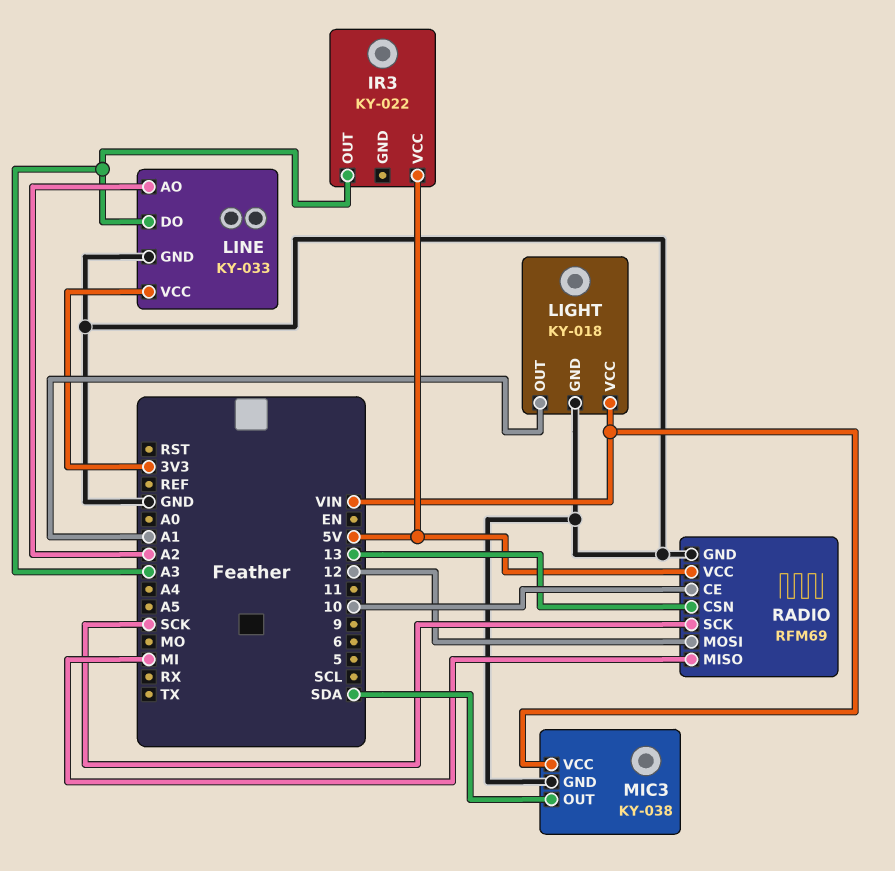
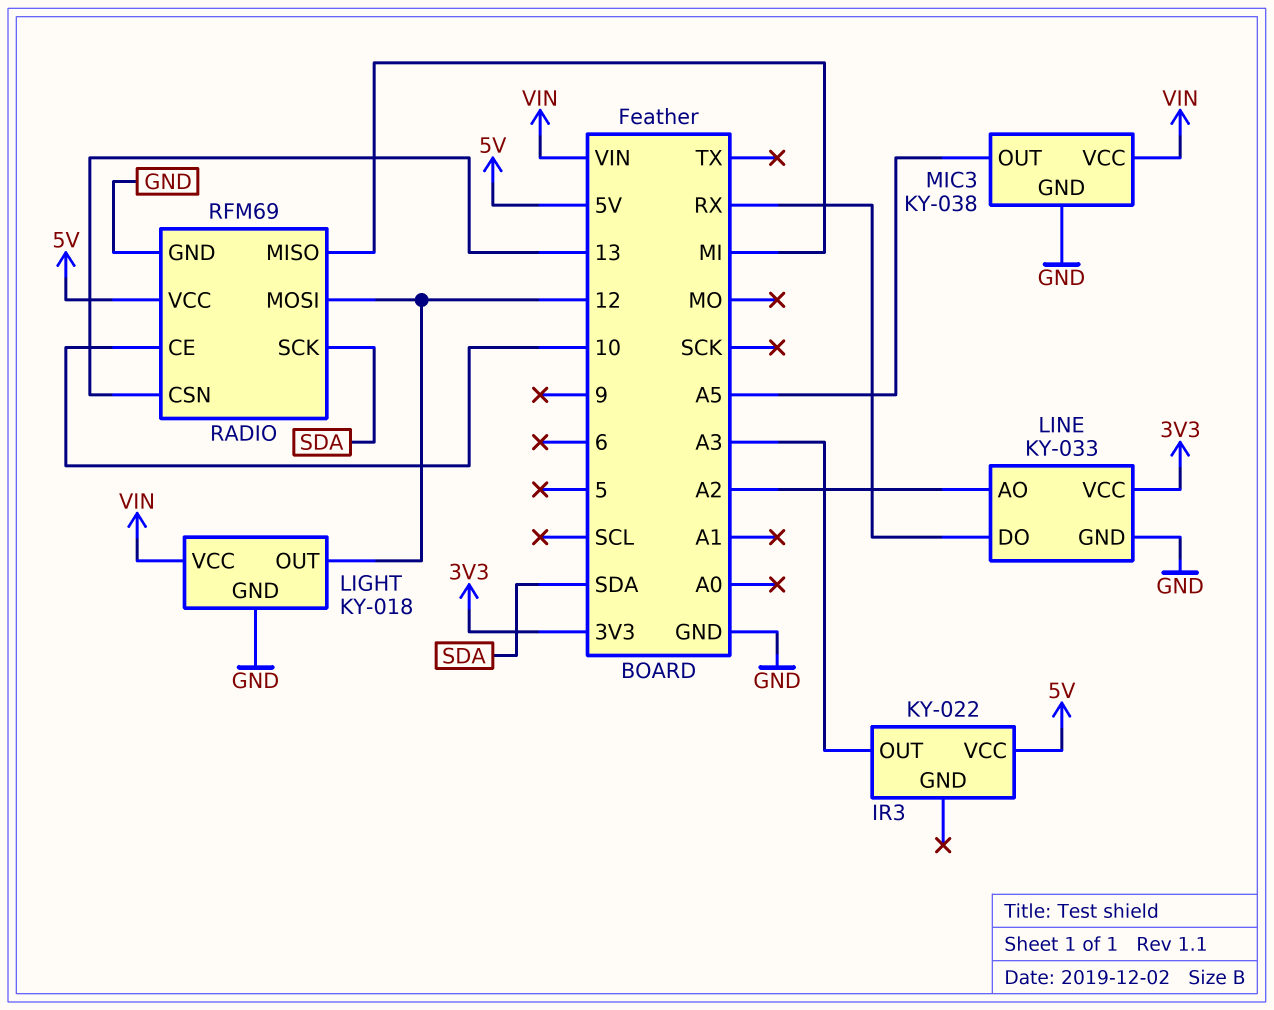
LIGHT pin OUT: A1 -> 12
LINE pin DO: A3 -> RX
MIC3 pin OUT: SDA -> A5
RADIO pin SCK: SCK -> SDA

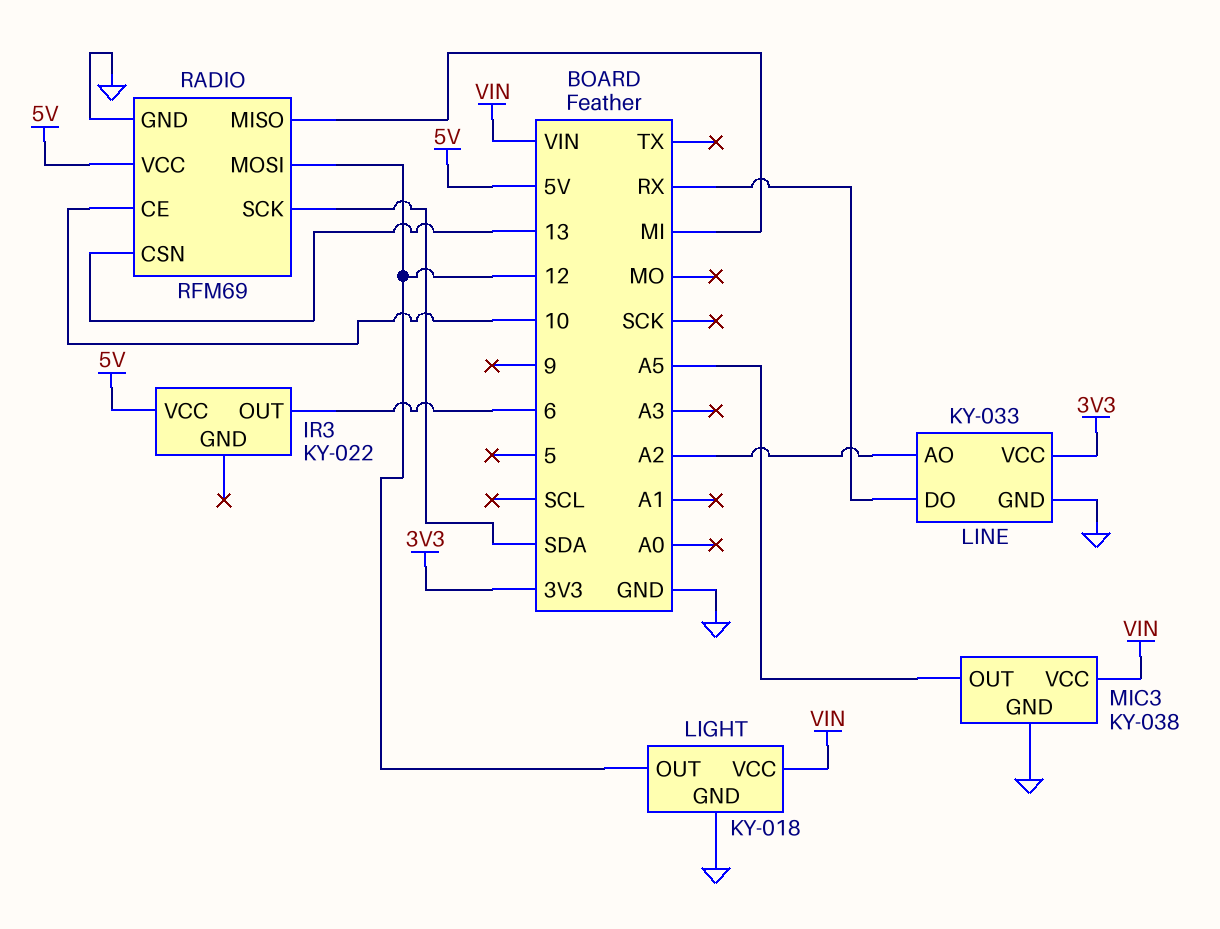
IR3 pin OUT: A3 -> 6

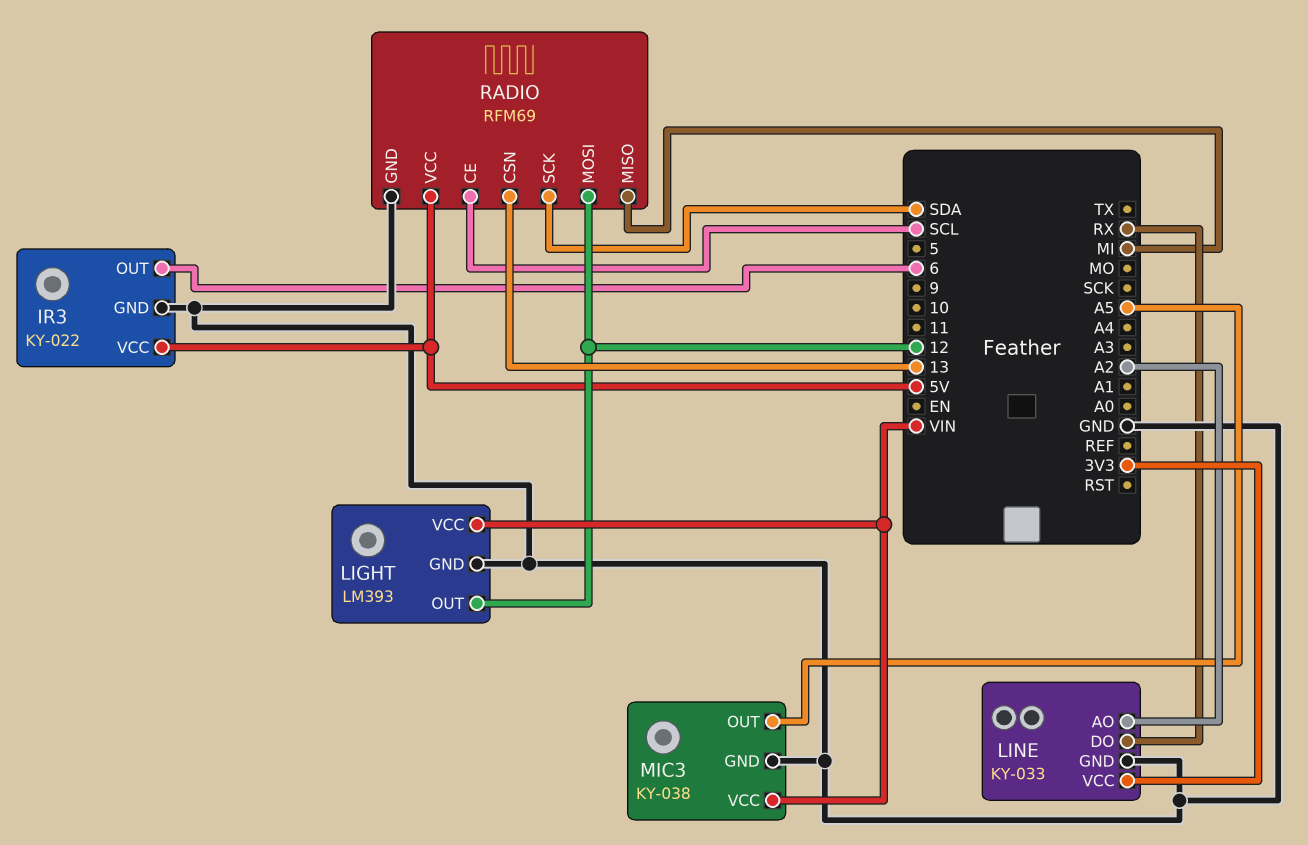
IR3 pin GND: none -> GND
LIGHT: KY-018 -> LM393
RADIO pin CE: 10 -> SCL

